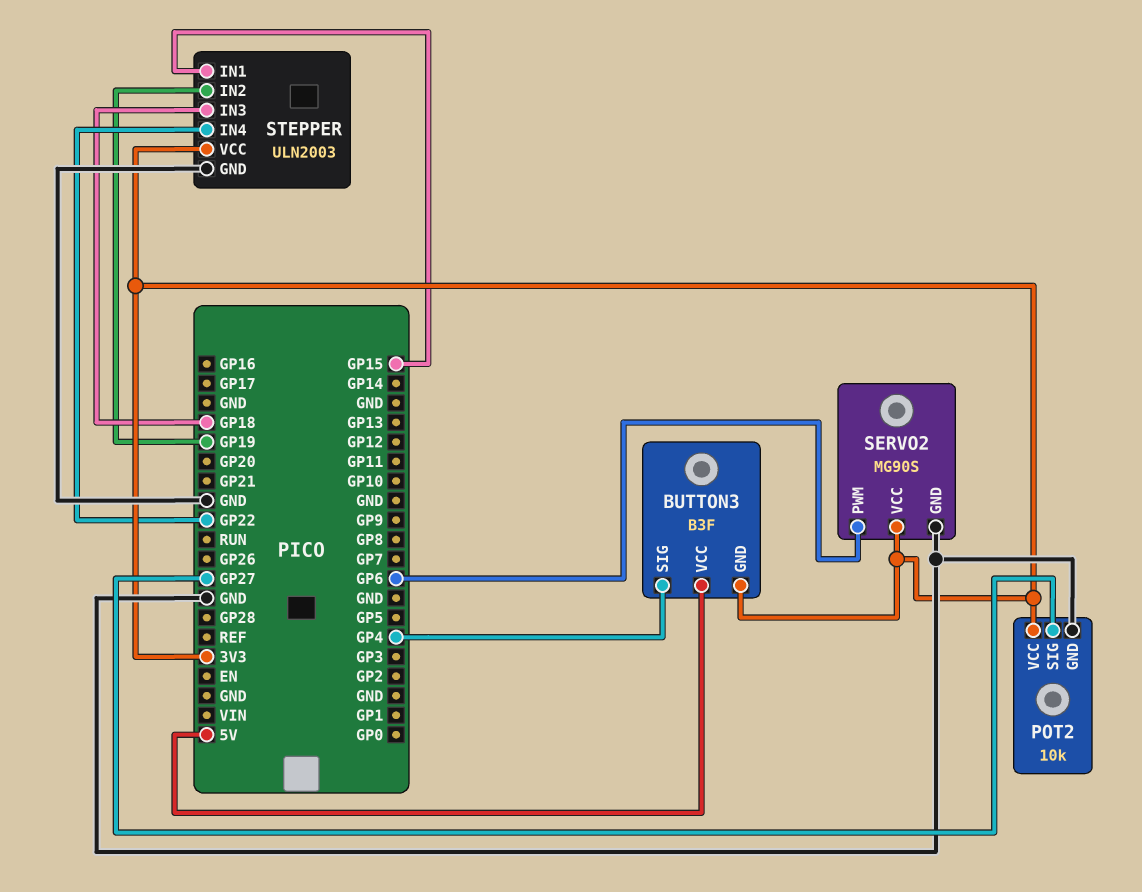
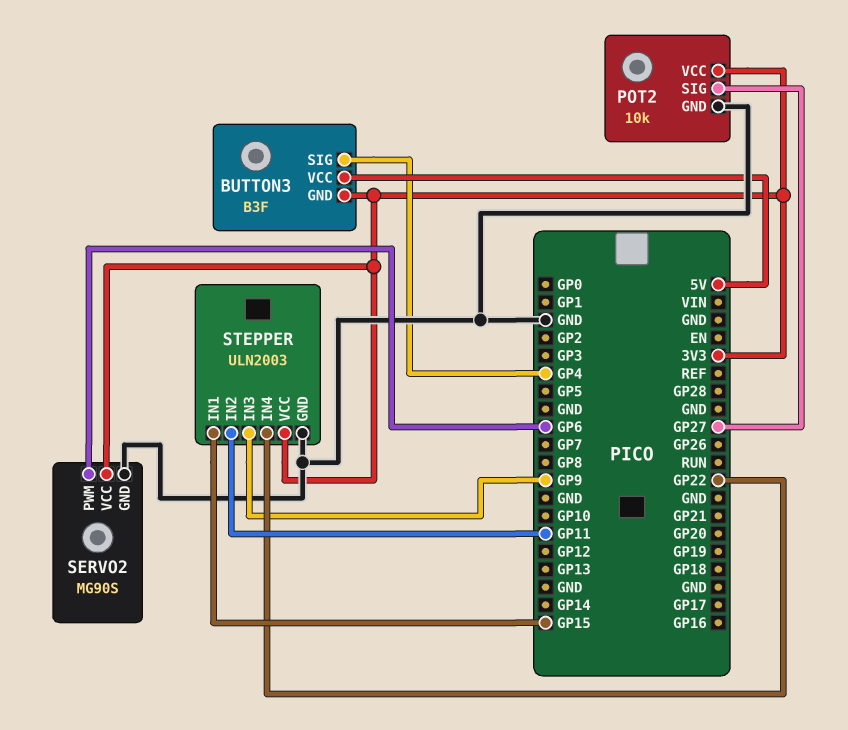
STEPPER pin IN2: GP19 -> GP11
STEPPER pin IN3: GP18 -> GP9

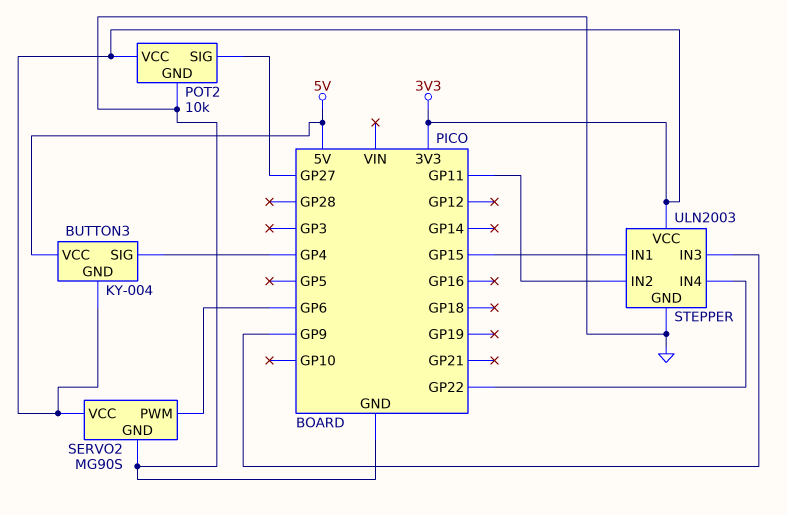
BUTTON3: B3F -> KY-004

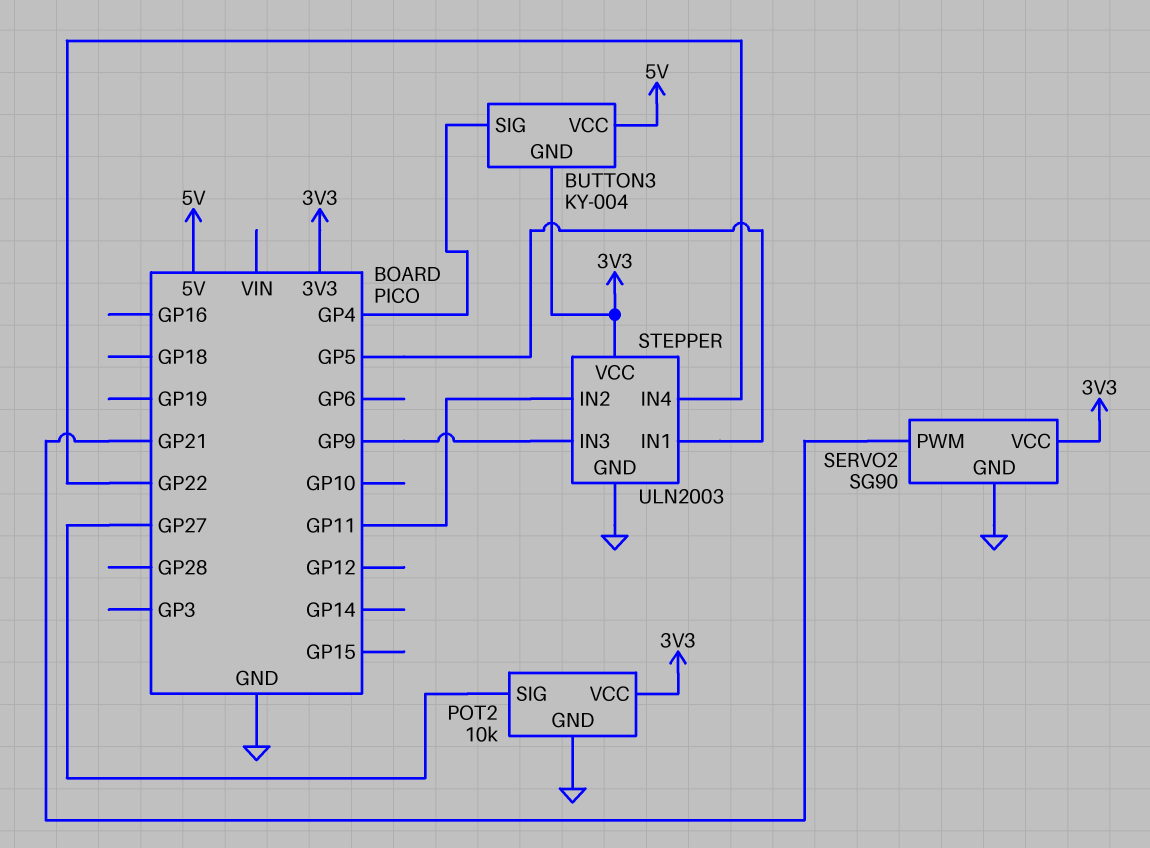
SERVO2: MG90S -> SG90
SERVO2 pin PWM: GP6 -> GP21
STEPPER pin IN1: GP15 -> GP5

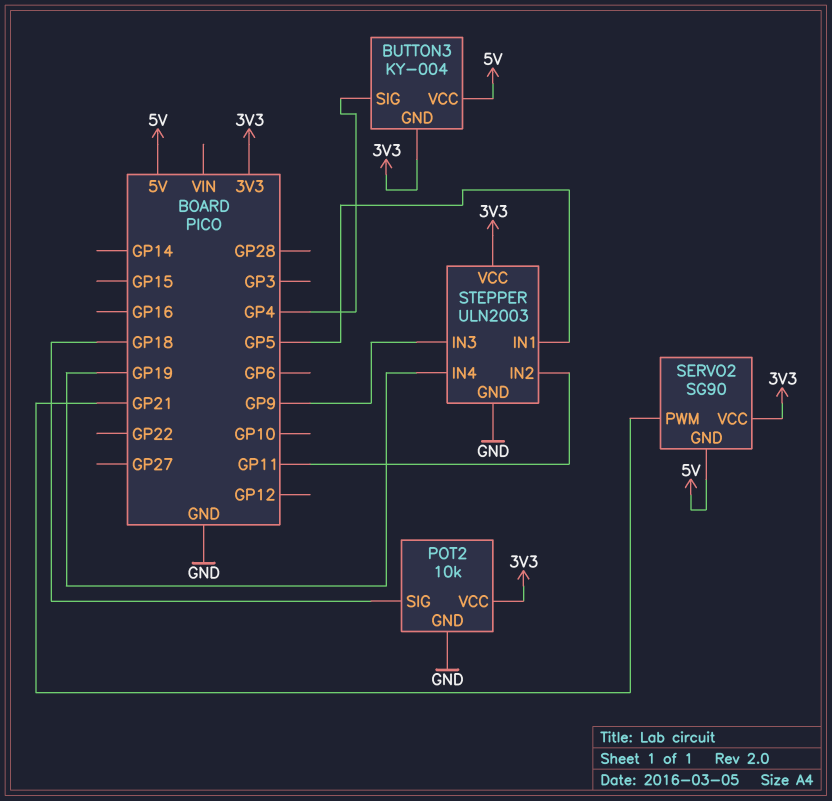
POT2 pin SIG: GP27 -> GP18
SERVO2 pin GND: GND -> 5V
STEPPER pin IN4: GP22 -> GP19

